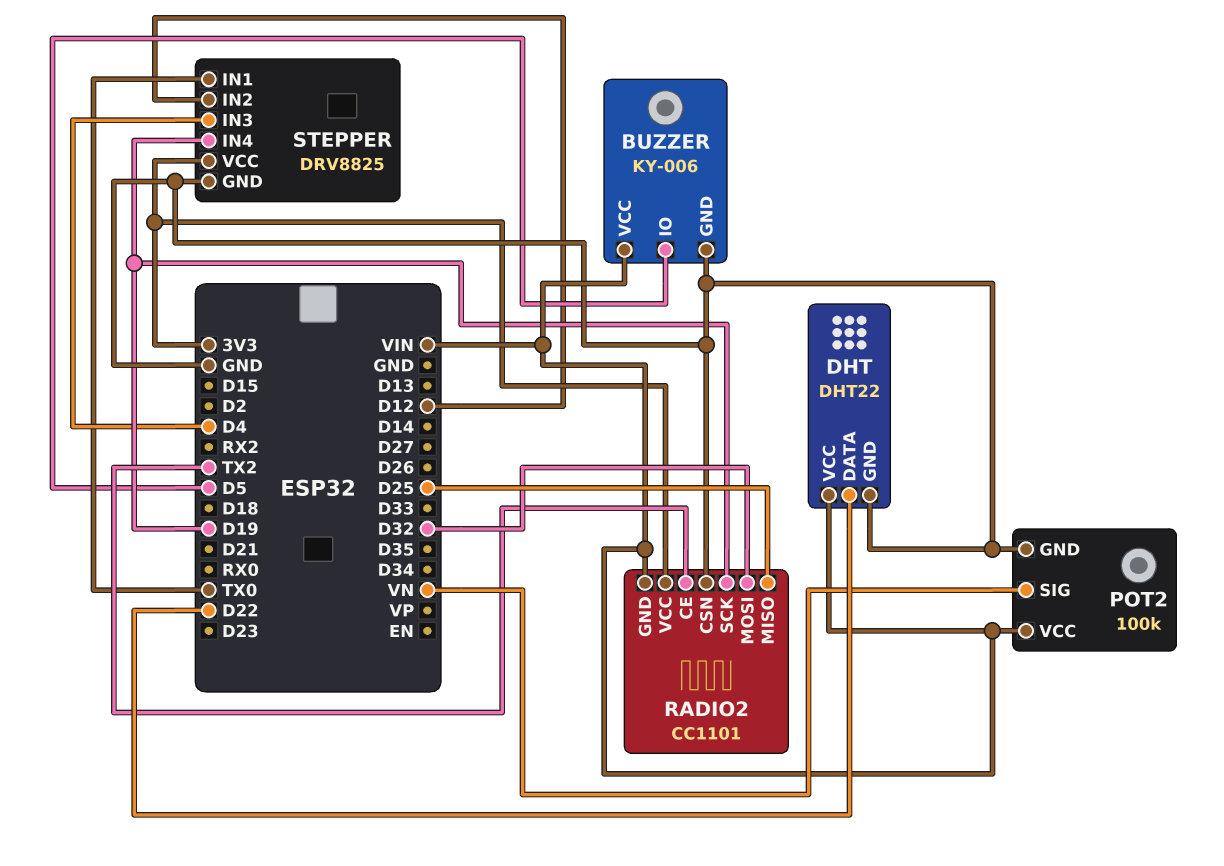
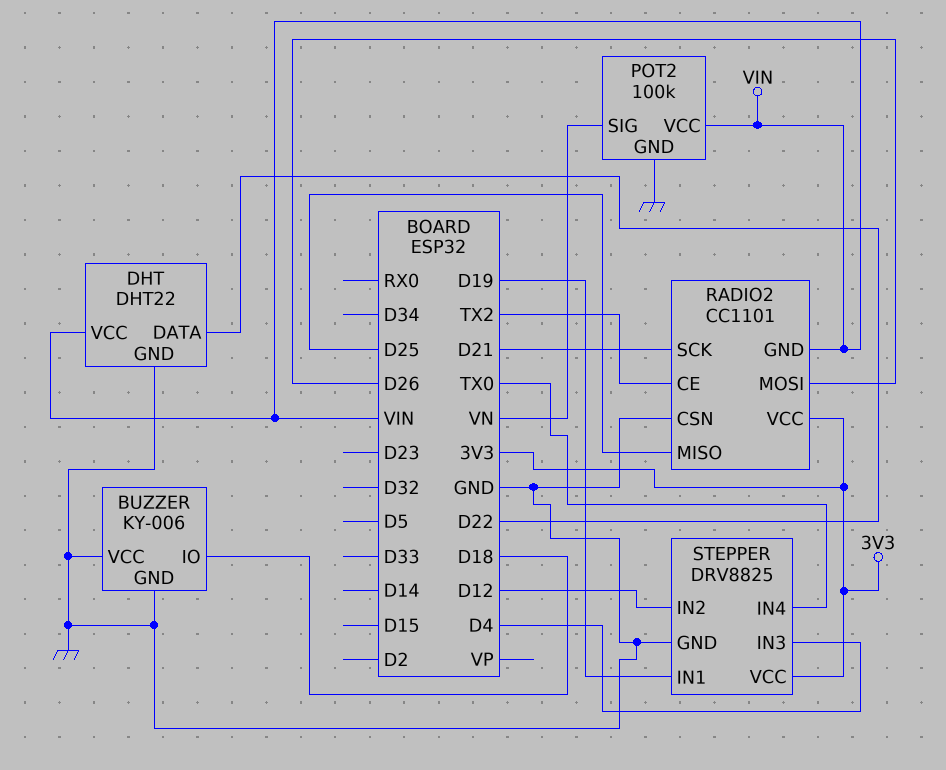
BUZZER pin IO: D5 -> D18
BUZZER pin VCC: VIN -> GND
RADIO2 pin MOSI: D32 -> D26
RADIO2 pin SCK: D19 -> D21
STEPPER pin IN1: TX0 -> D19
STEPPER pin IN4: D19 -> TX0

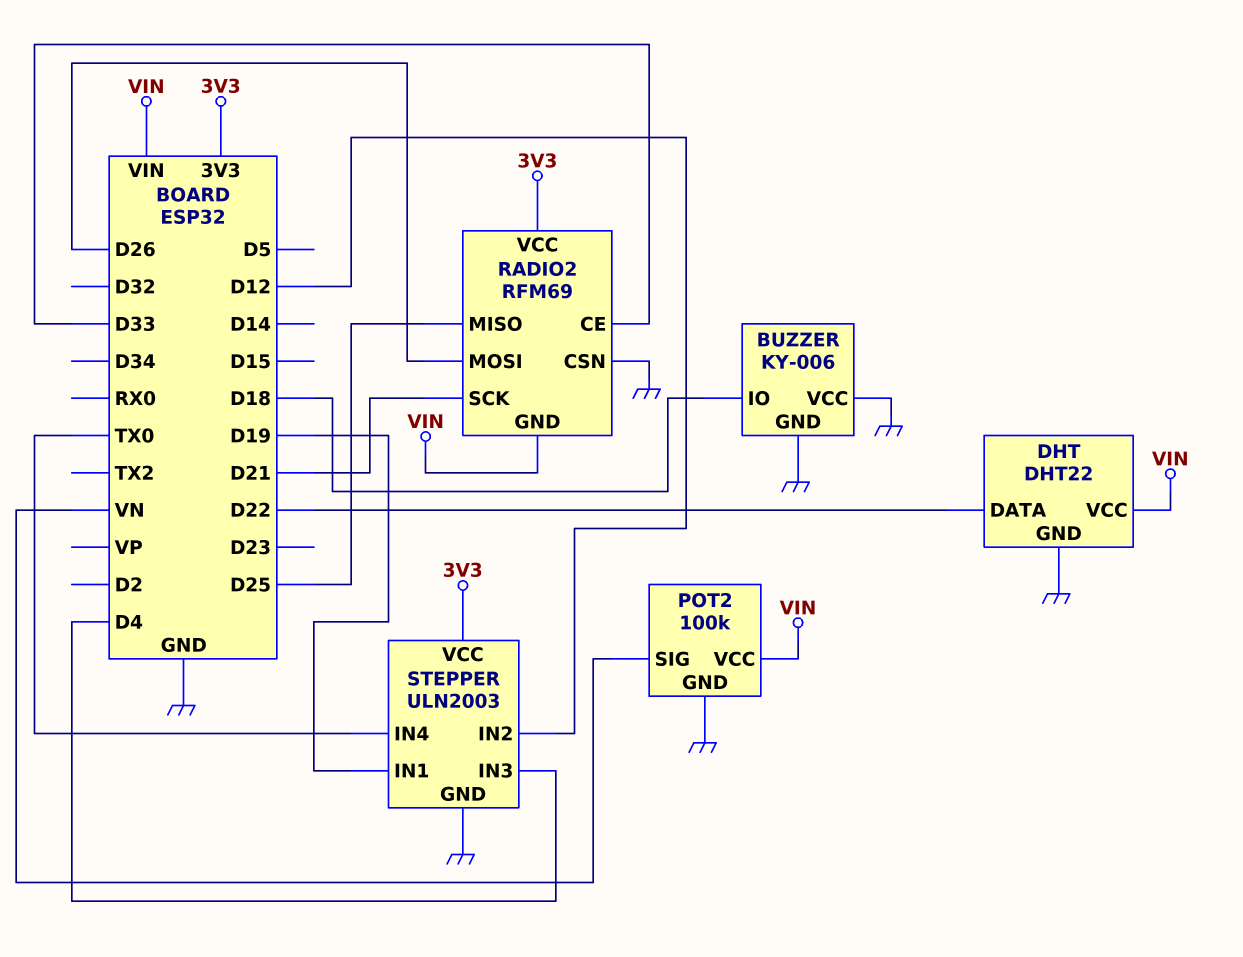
RADIO2: CC1101 -> RFM69
RADIO2 pin CE: TX2 -> D33
STEPPER: DRV8825 -> ULN2003

